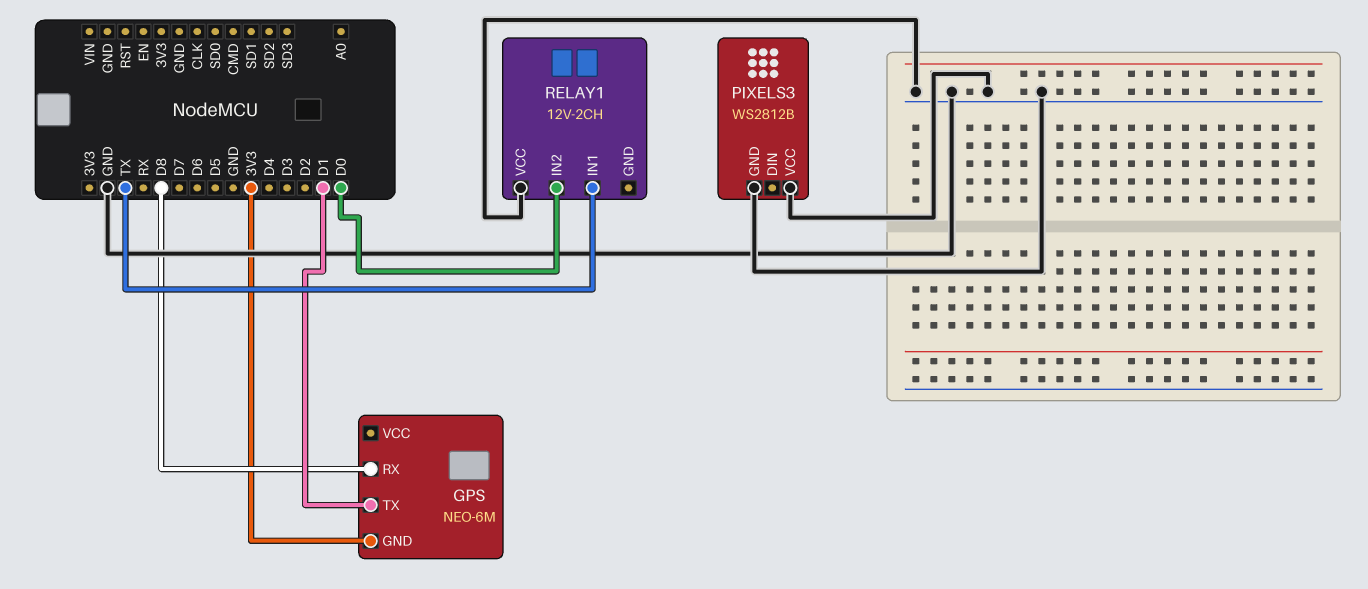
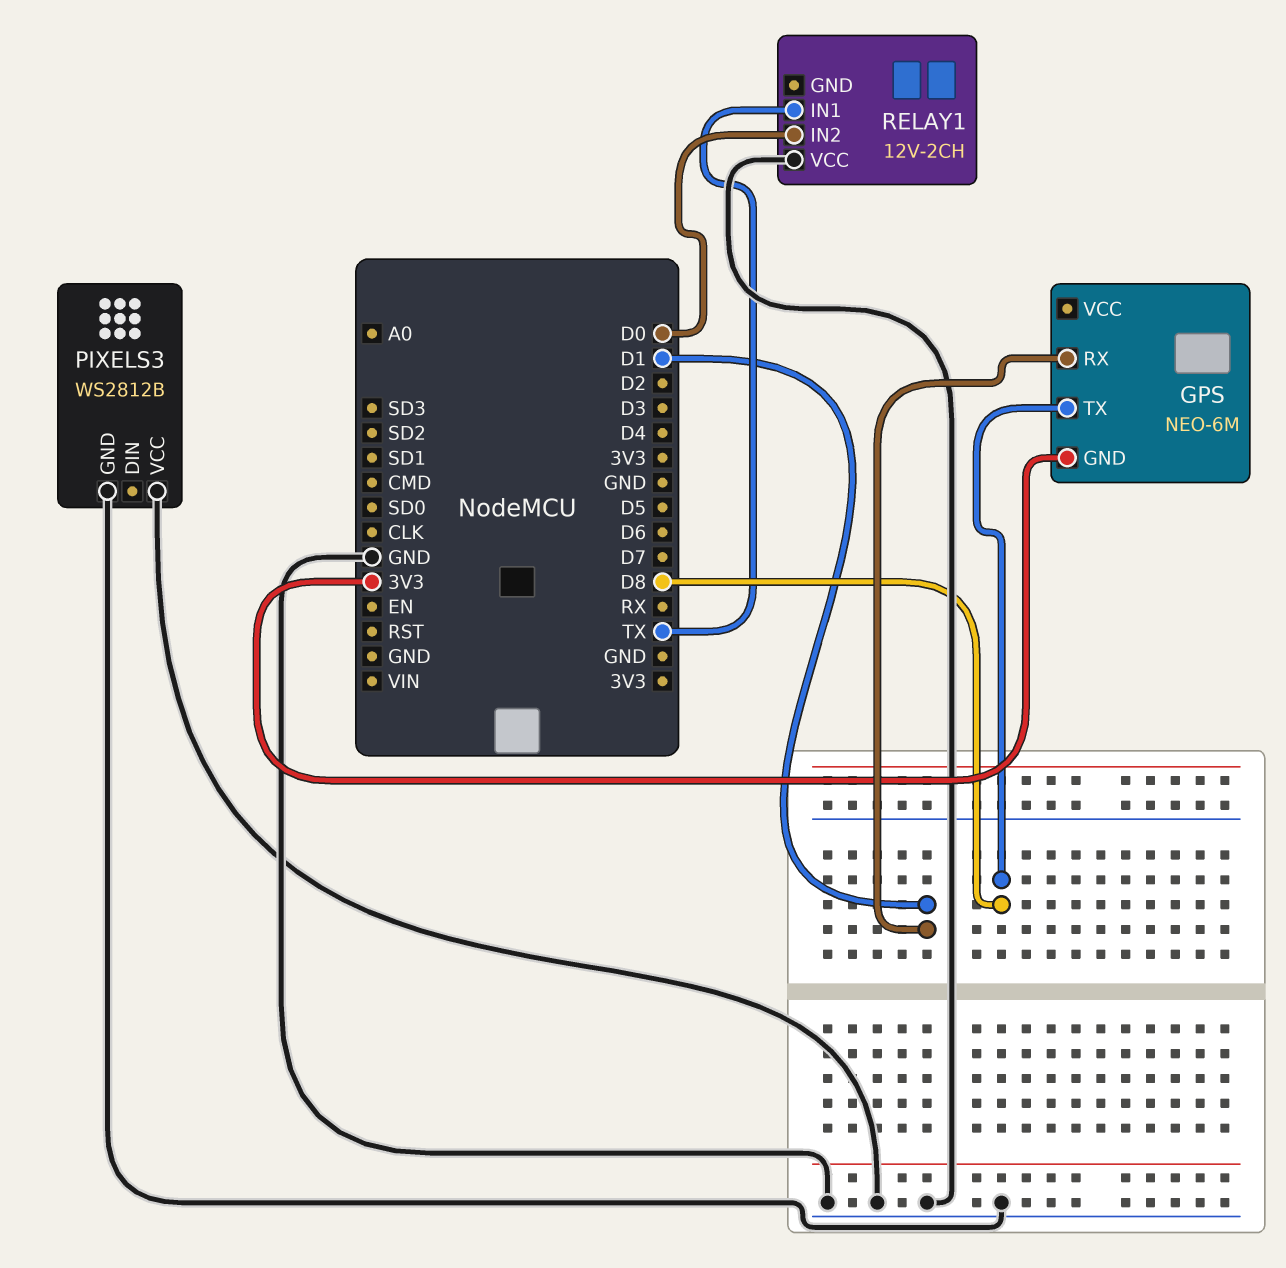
GPS pin RX: D8 -> D1
GPS pin TX: D1 -> D8

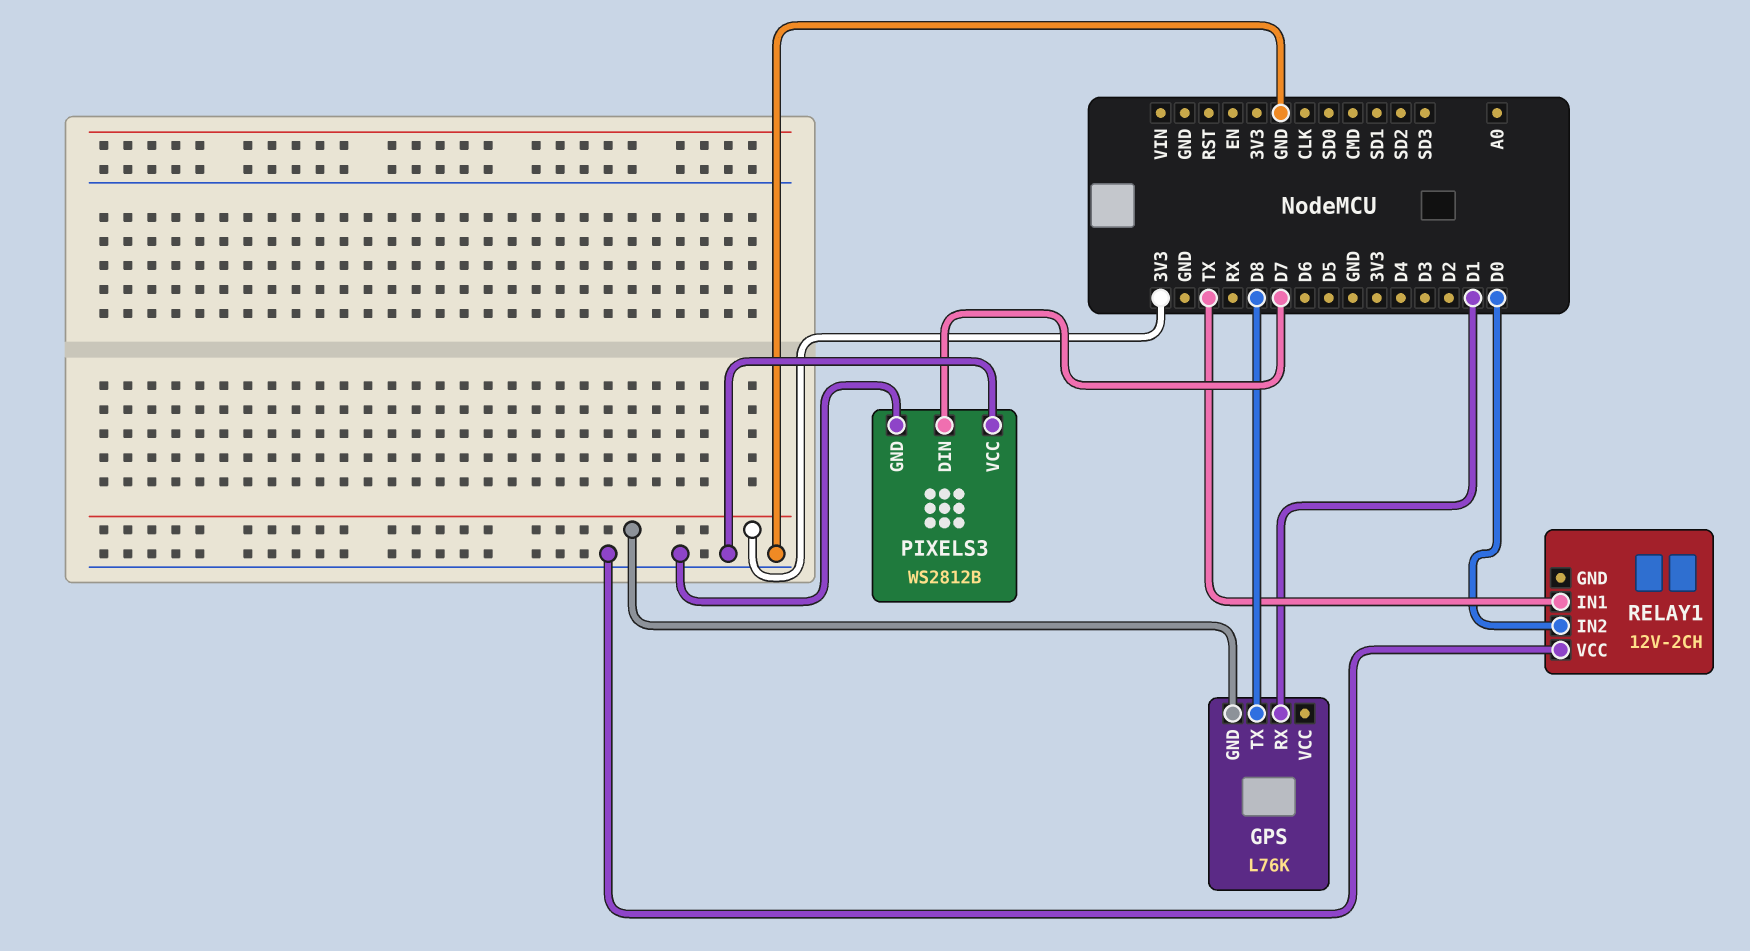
GPS: NEO-6M -> L76K
PIXELS3 pin DIN: none -> D7

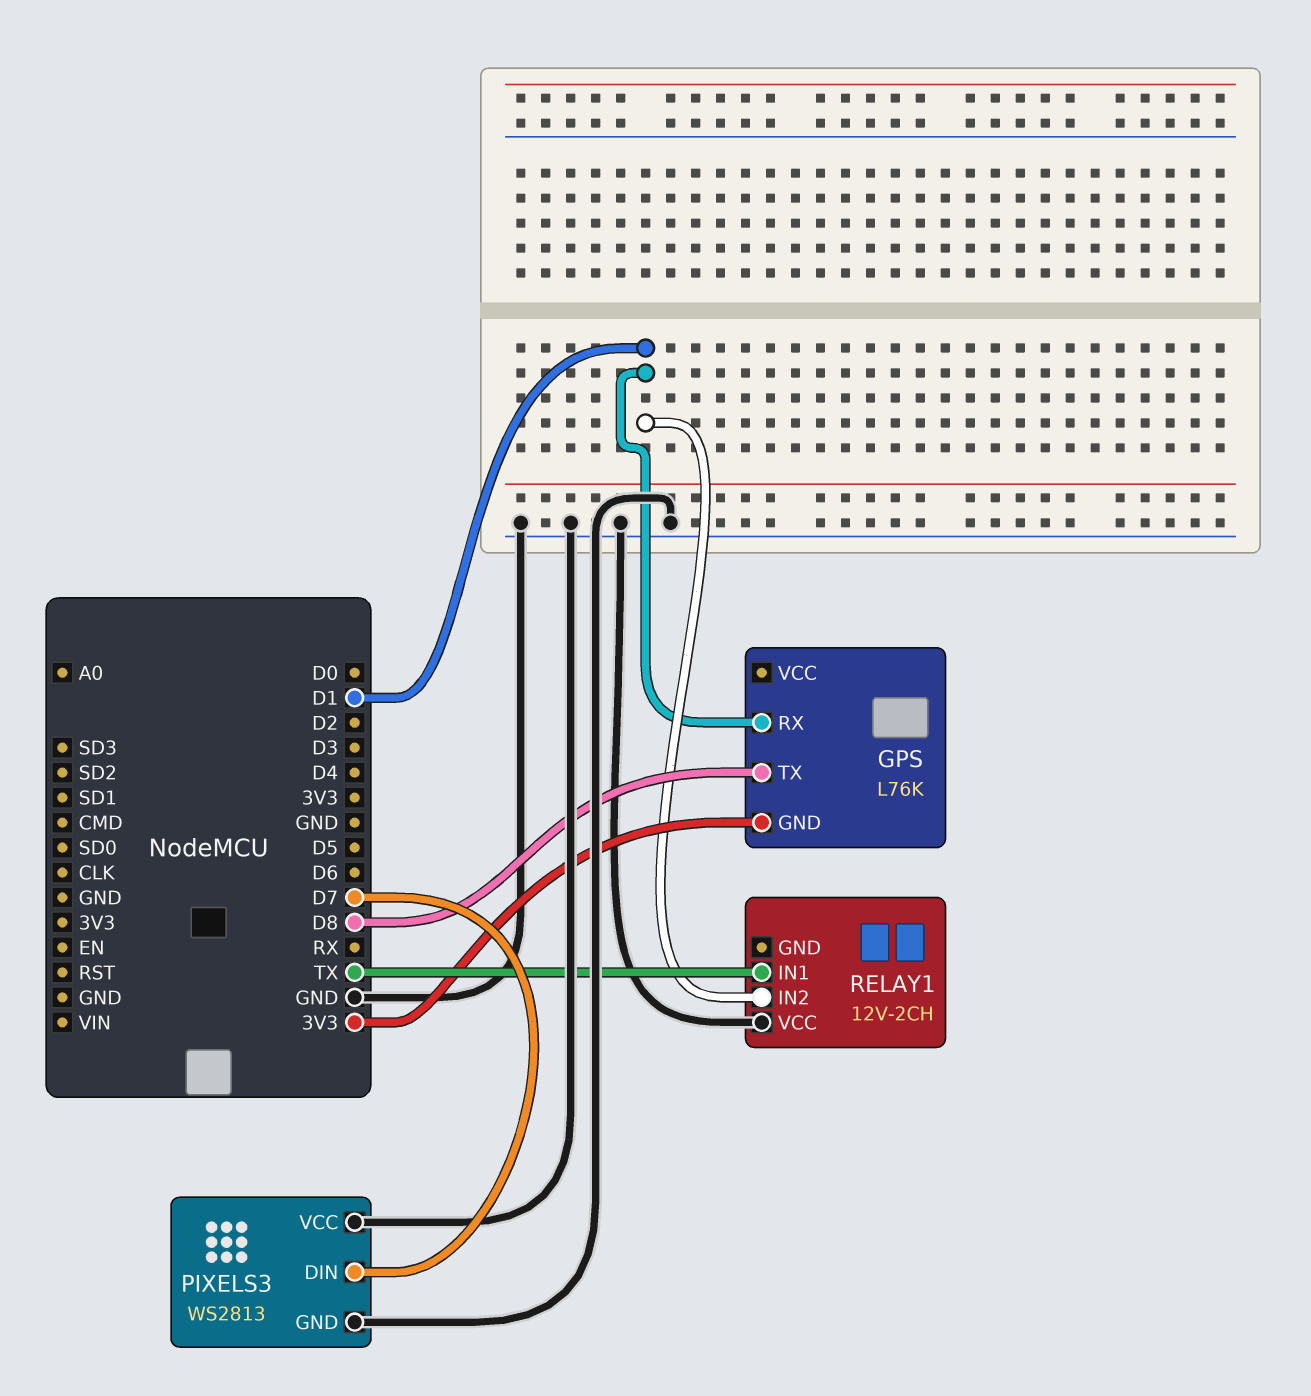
PIXELS3: WS2812B -> WS2813
RELAY1 pin IN2: D0 -> D1

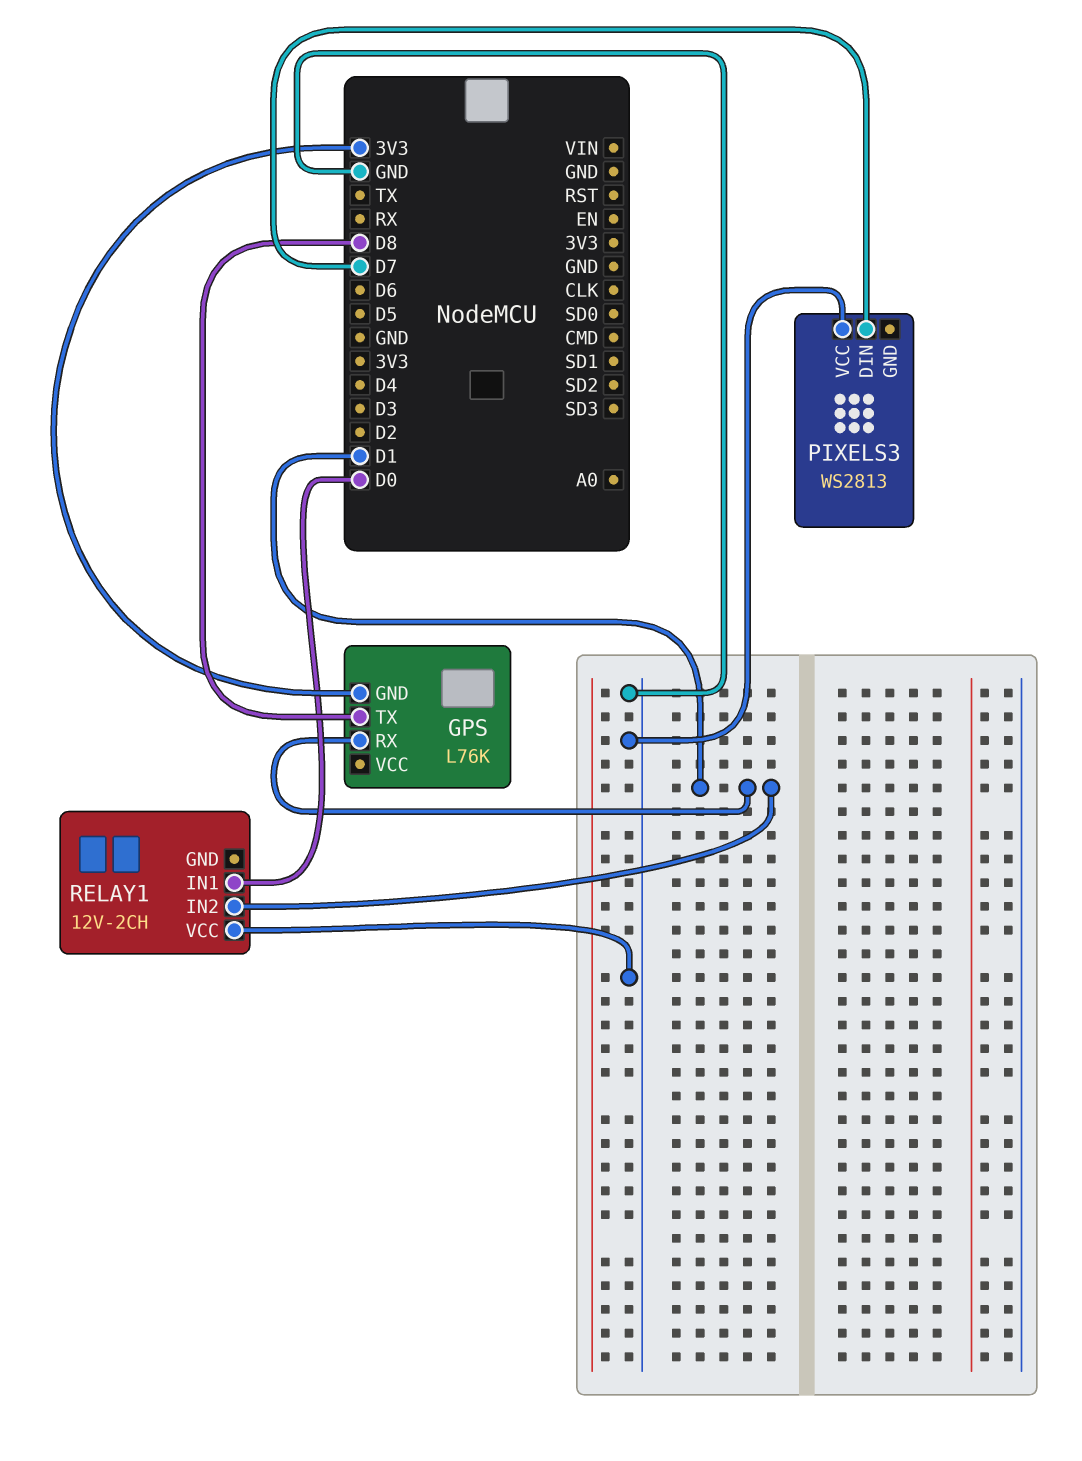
PIXELS3 pin GND: GND -> none
RELAY1 pin IN1: TX -> D0

